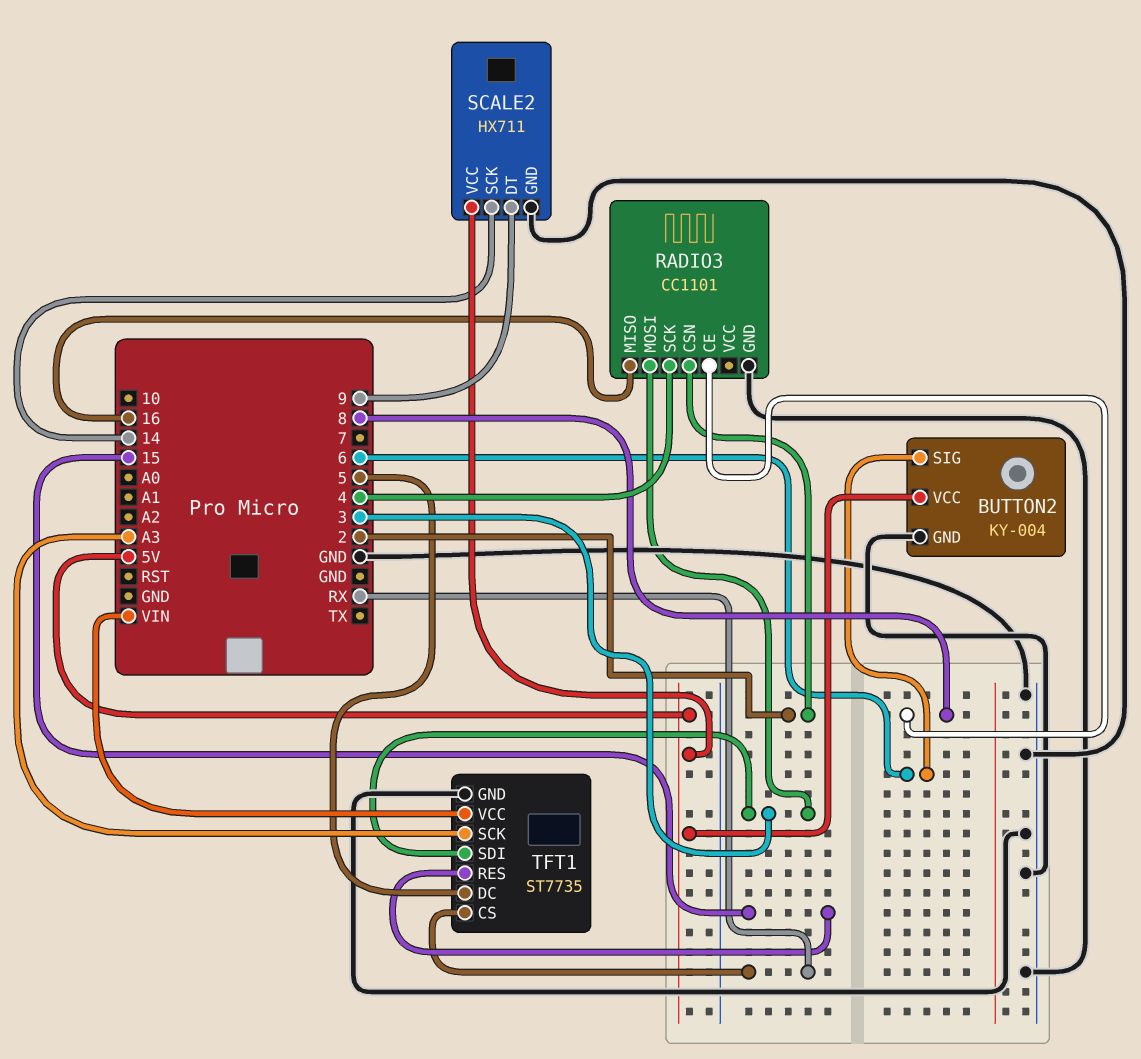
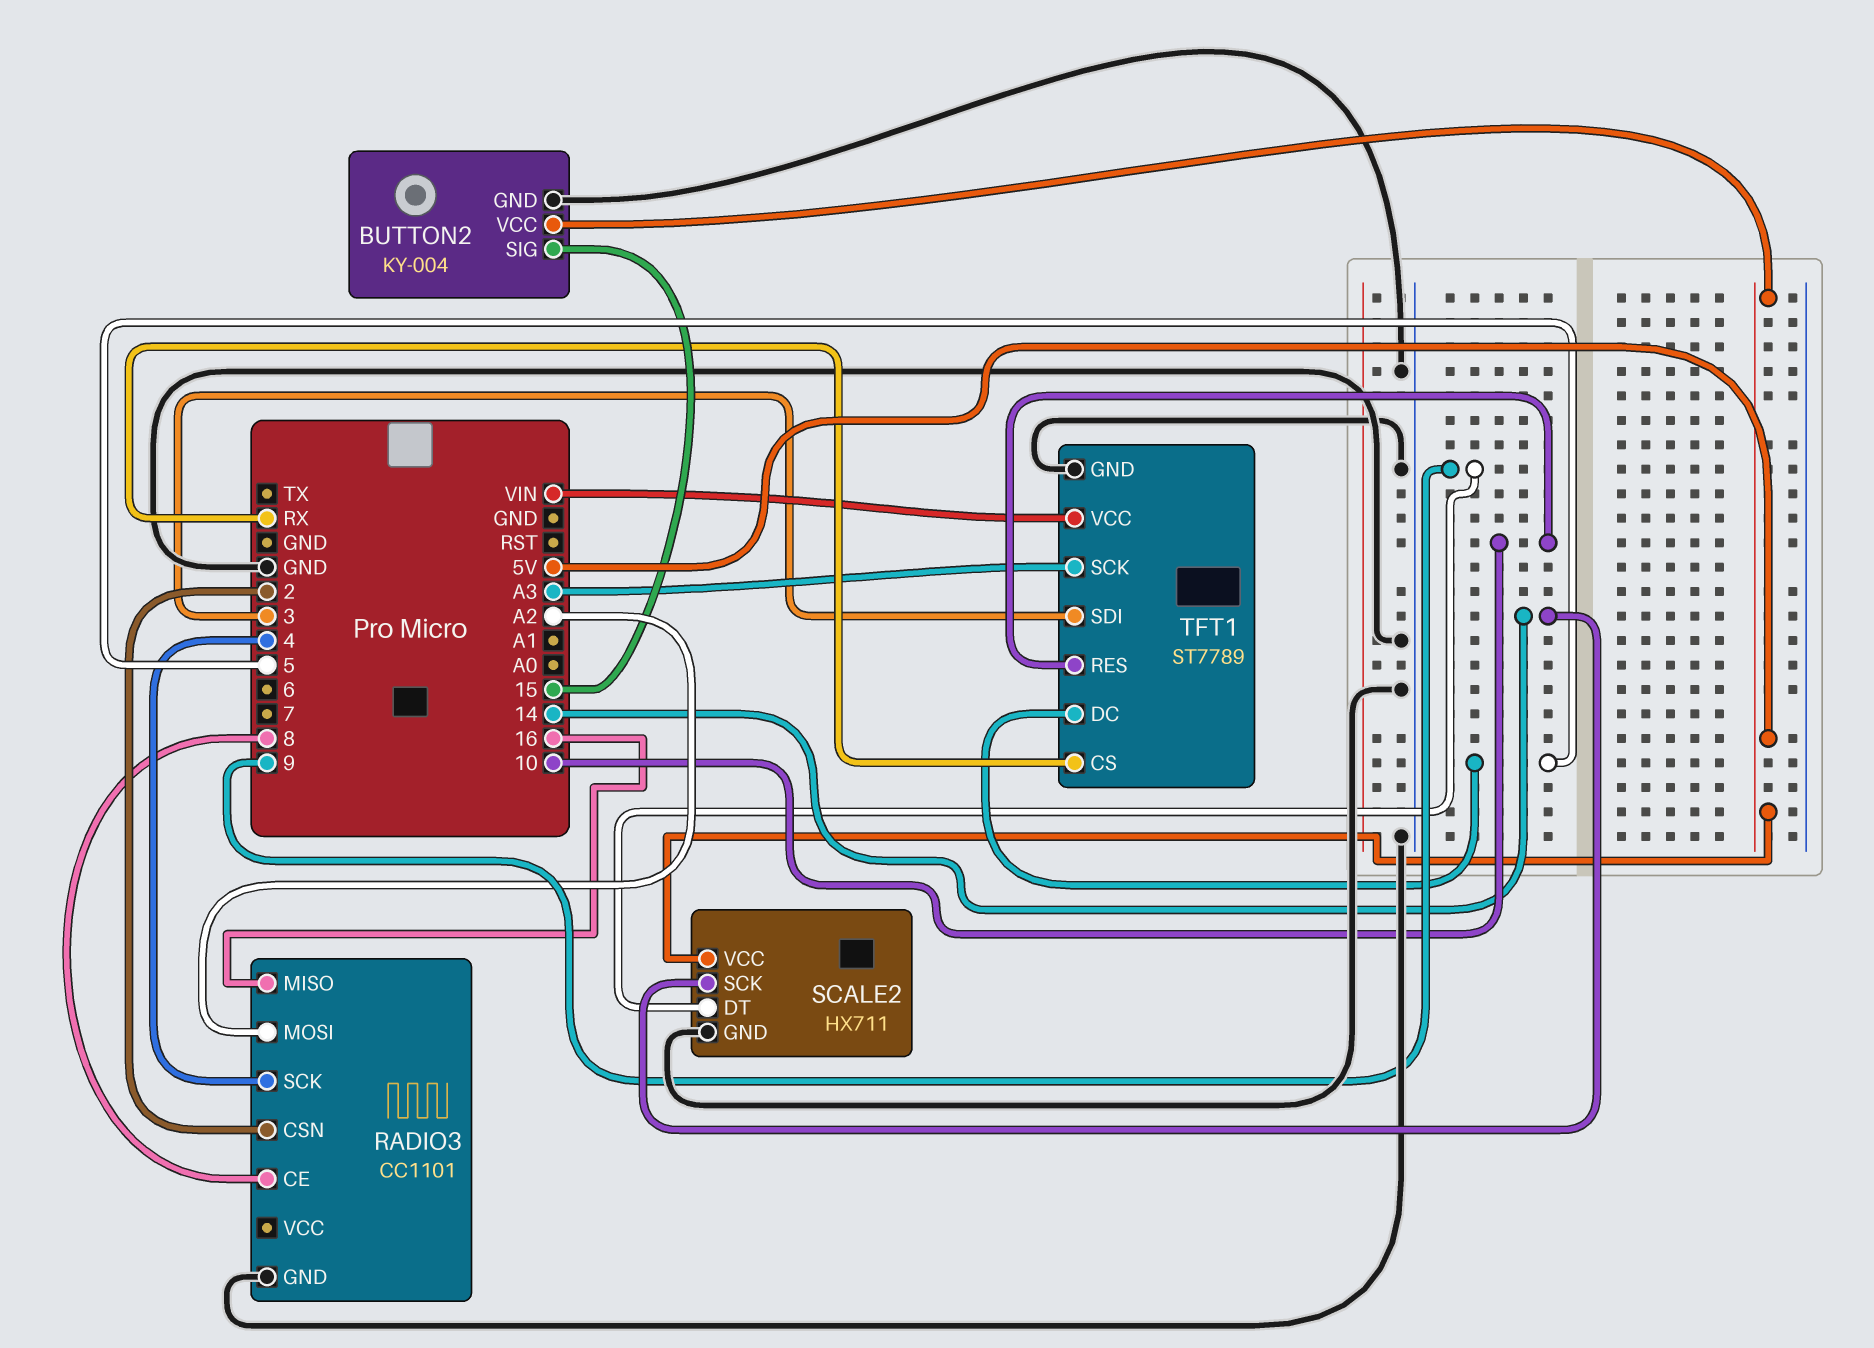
BUTTON2 pin SIG: 6 -> 15
RADIO3 pin MOSI: 3 -> A2
TFT1: ST7735 -> ST7789
TFT1 pin RES: 15 -> 10

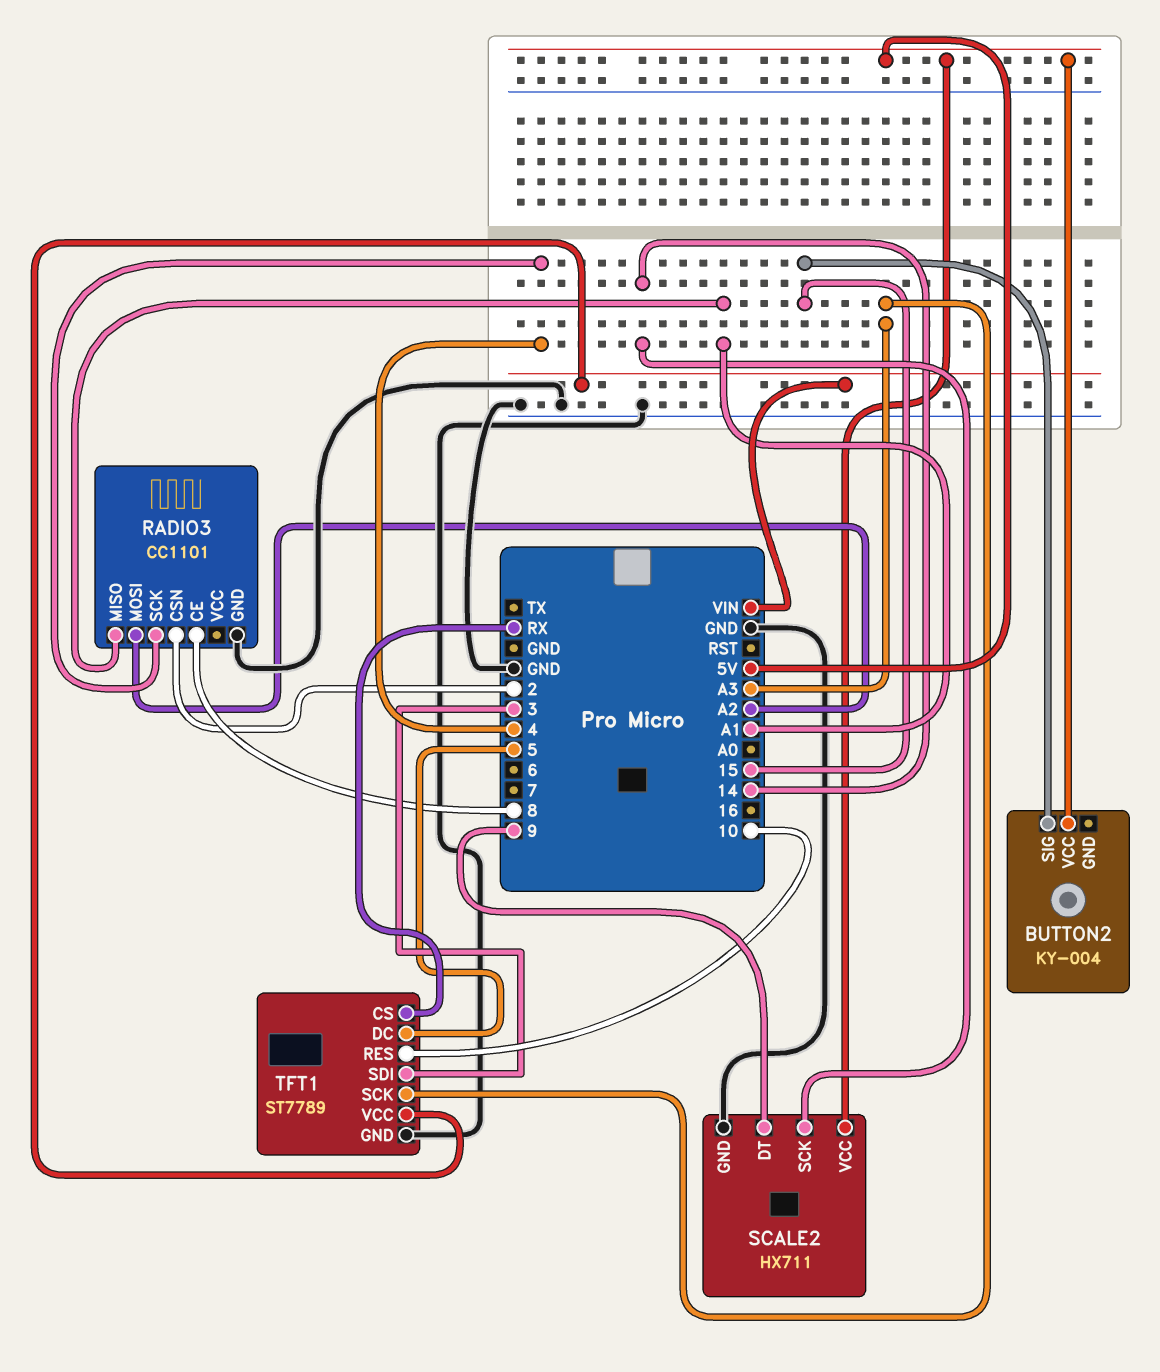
BUTTON2 pin GND: GND -> none
RADIO3 pin MISO: 16 -> A1

